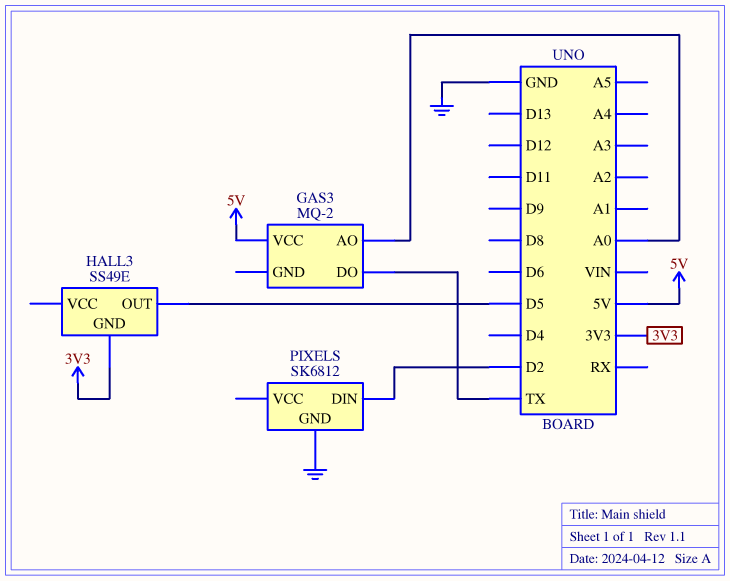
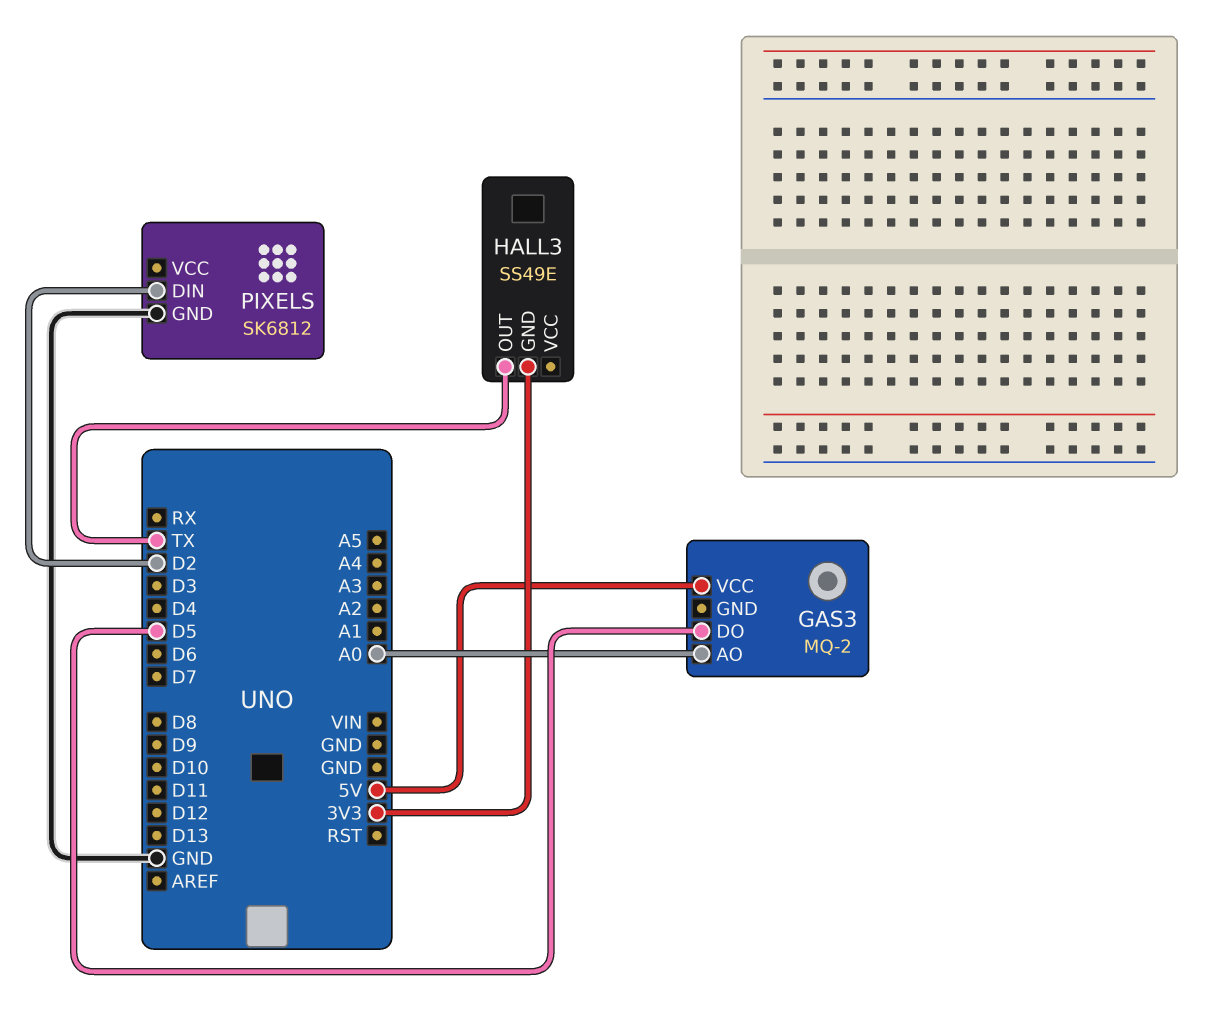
GAS3 pin DO: TX -> D5
HALL3 pin OUT: D5 -> TX

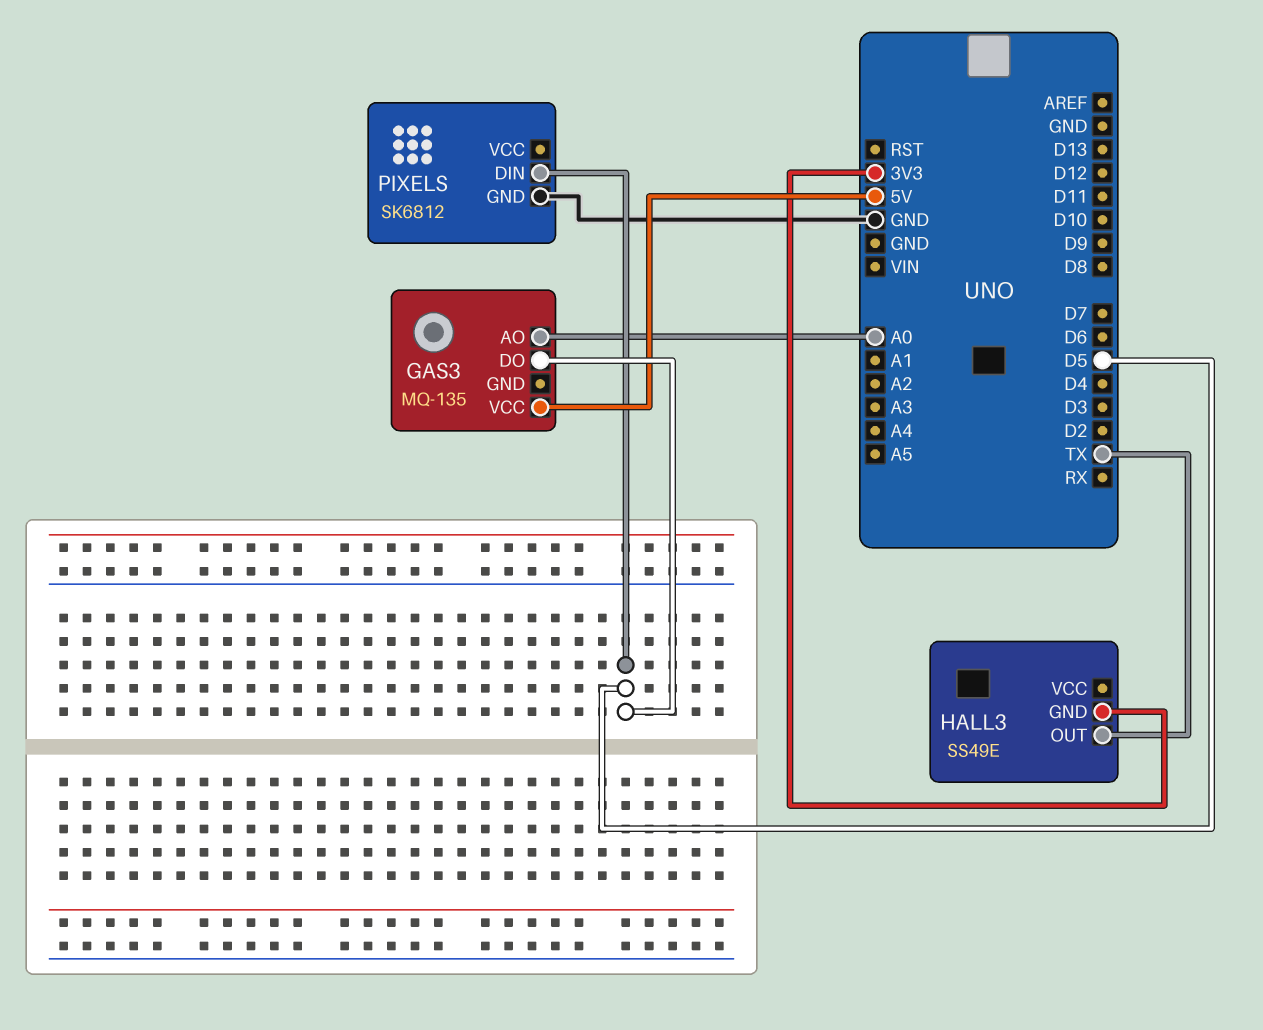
GAS3: MQ-2 -> MQ-135
PIXELS pin DIN: D2 -> D5

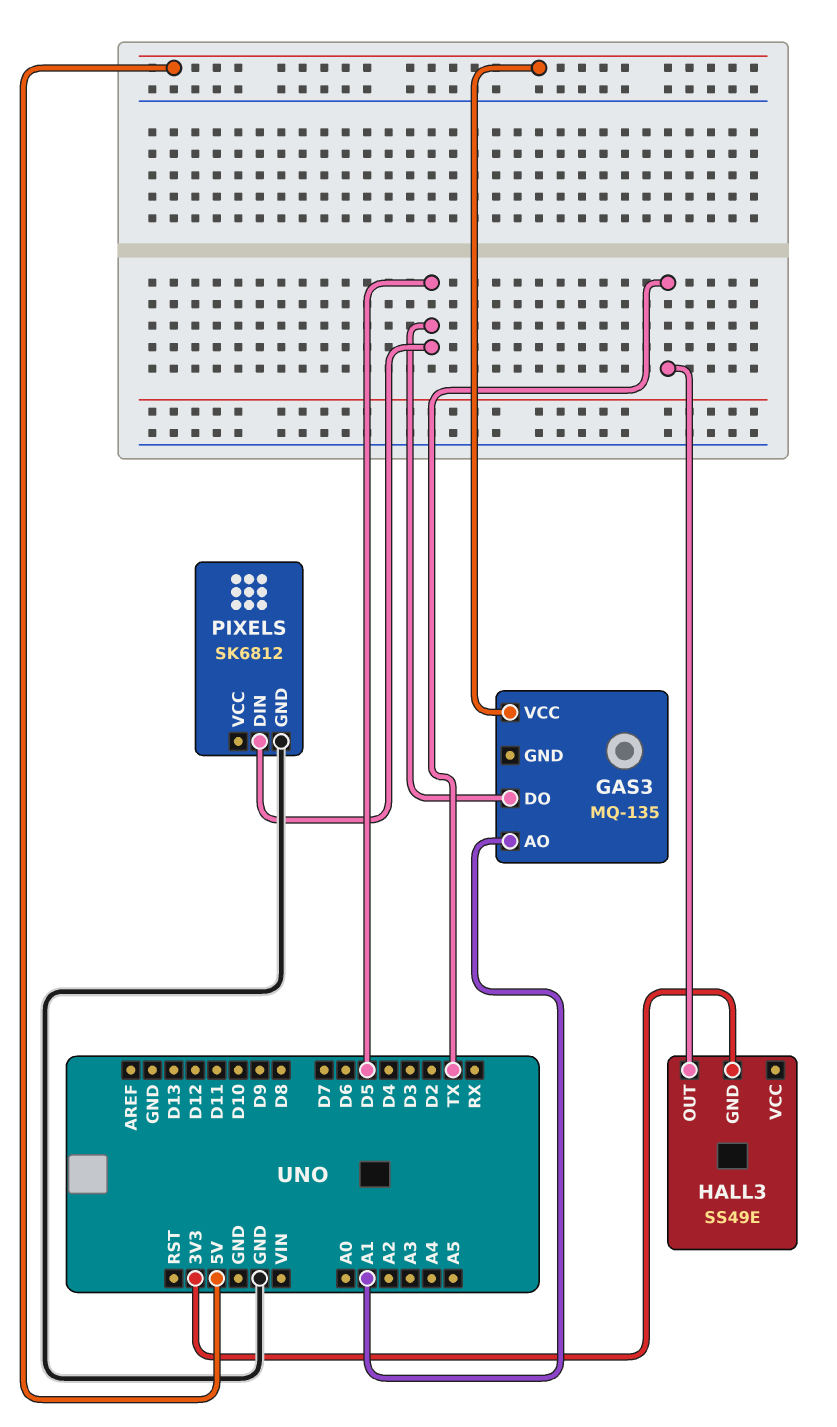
GAS3 pin AO: A0 -> A1

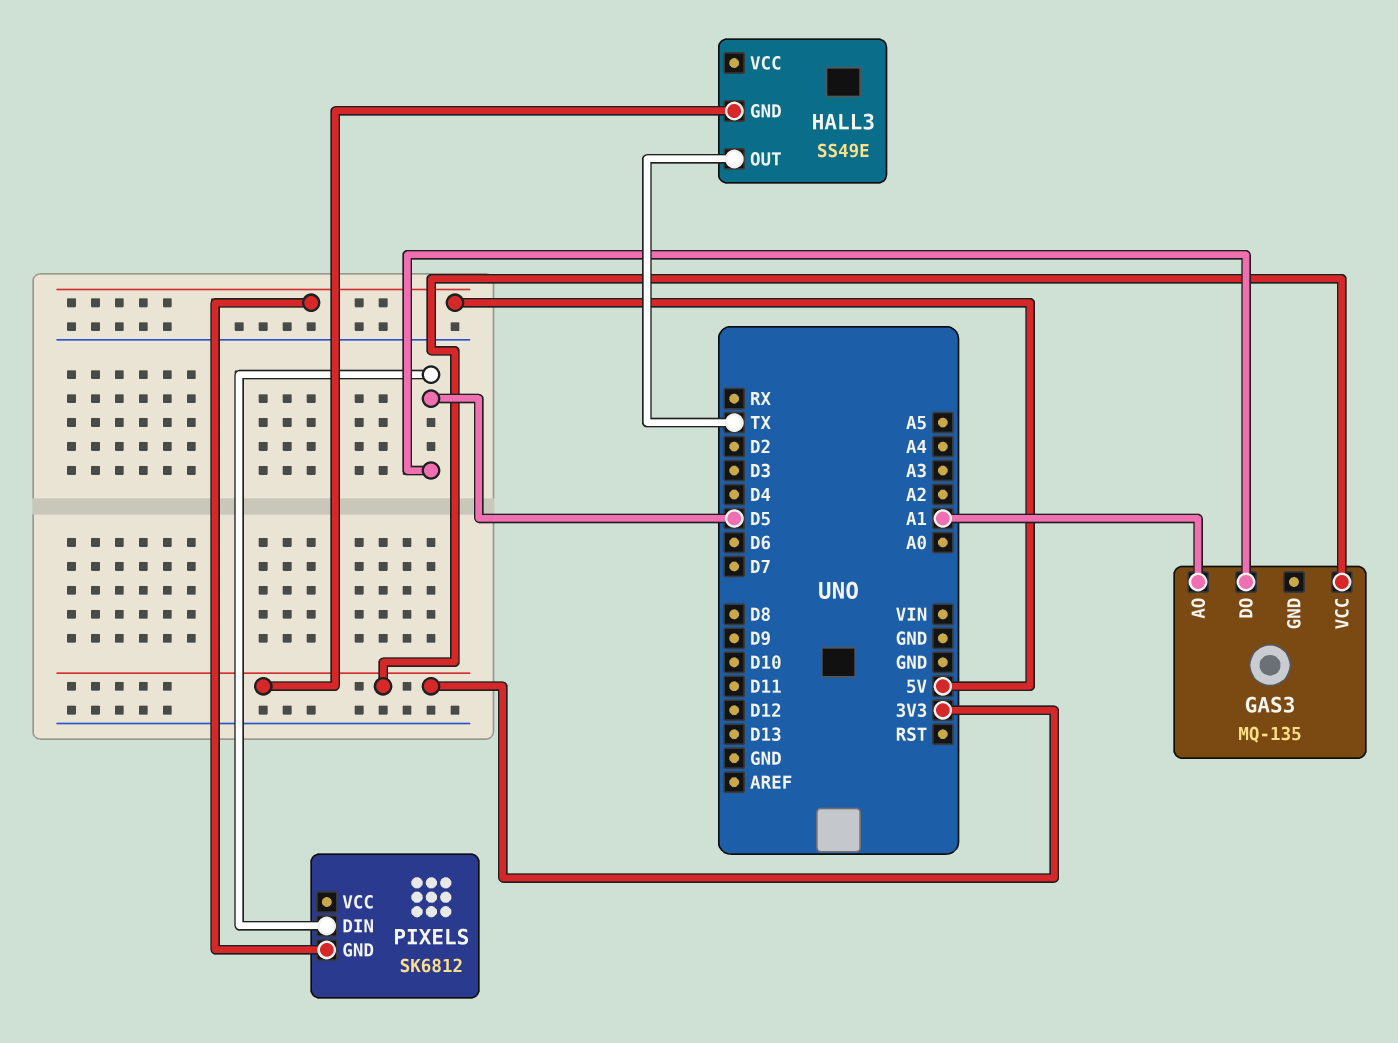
GAS3 pin VCC: 5V -> 3V3
PIXELS pin GND: GND -> 5V

